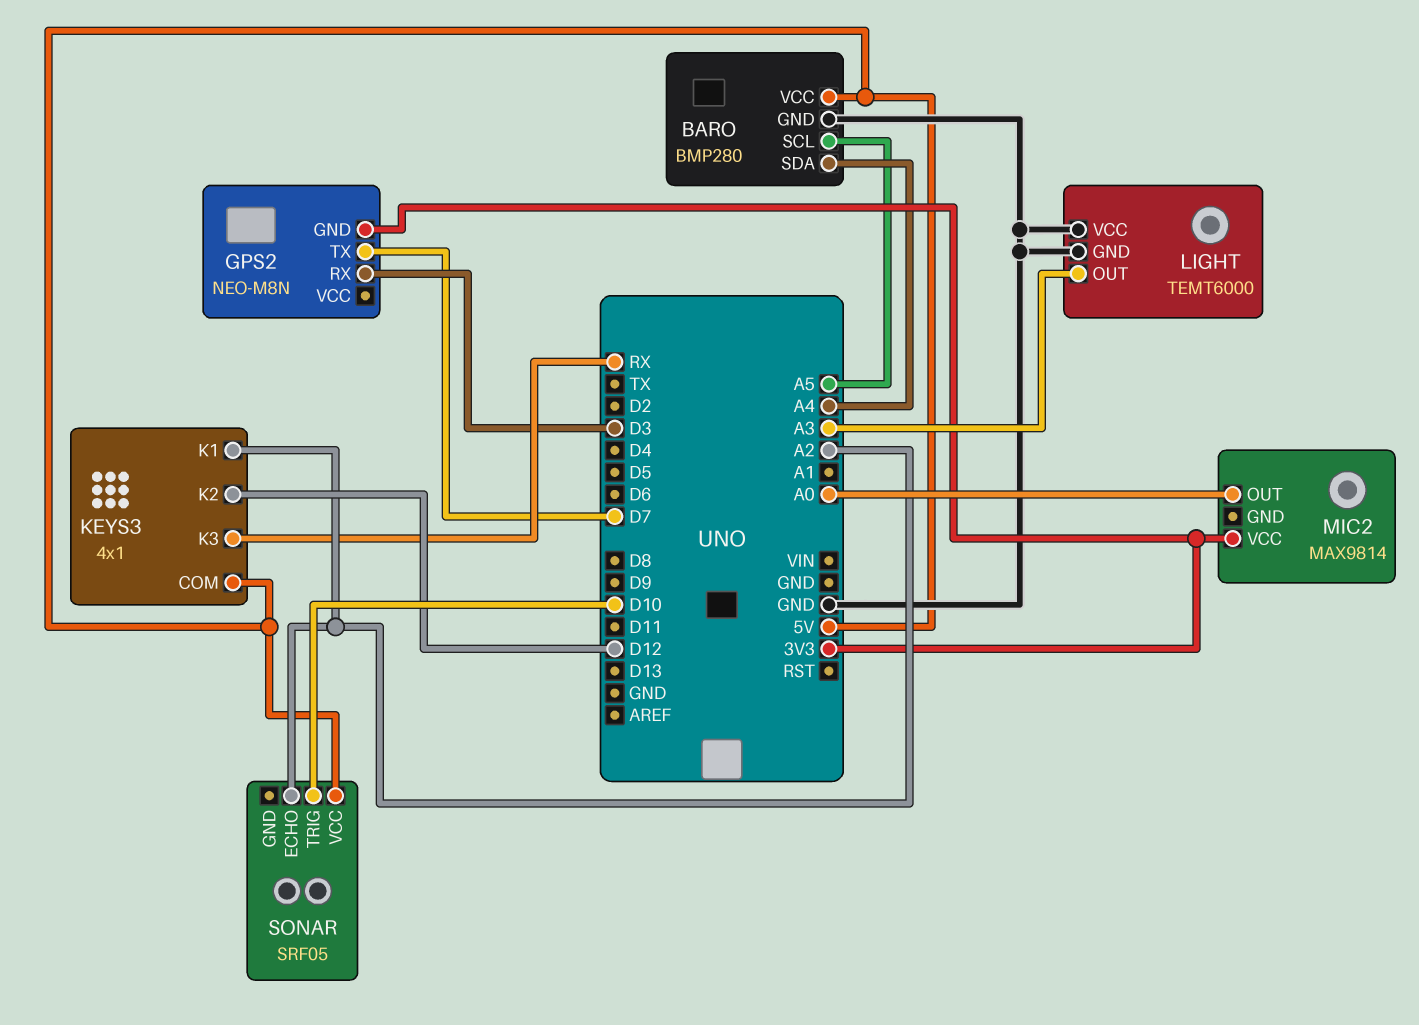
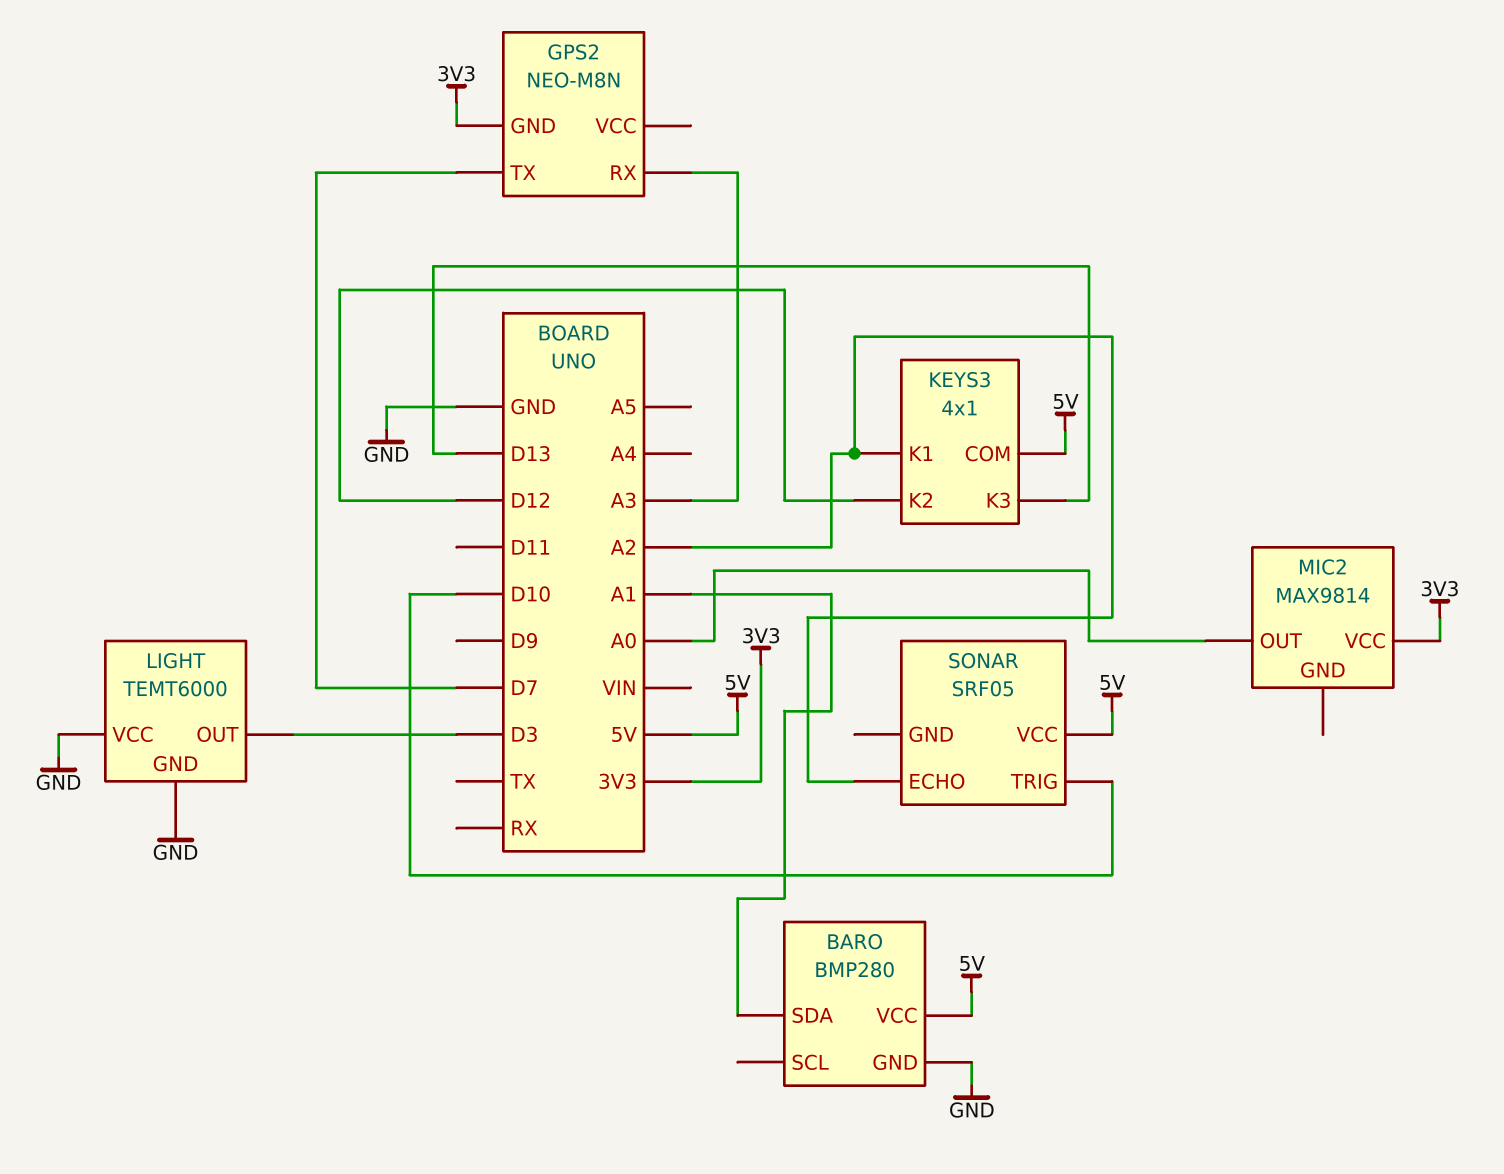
BARO pin SCL: A5 -> none
BARO pin SDA: A4 -> A1
GPS2 pin RX: D3 -> A3
KEYS3 pin K3: RX -> D13
LIGHT pin OUT: A3 -> D3

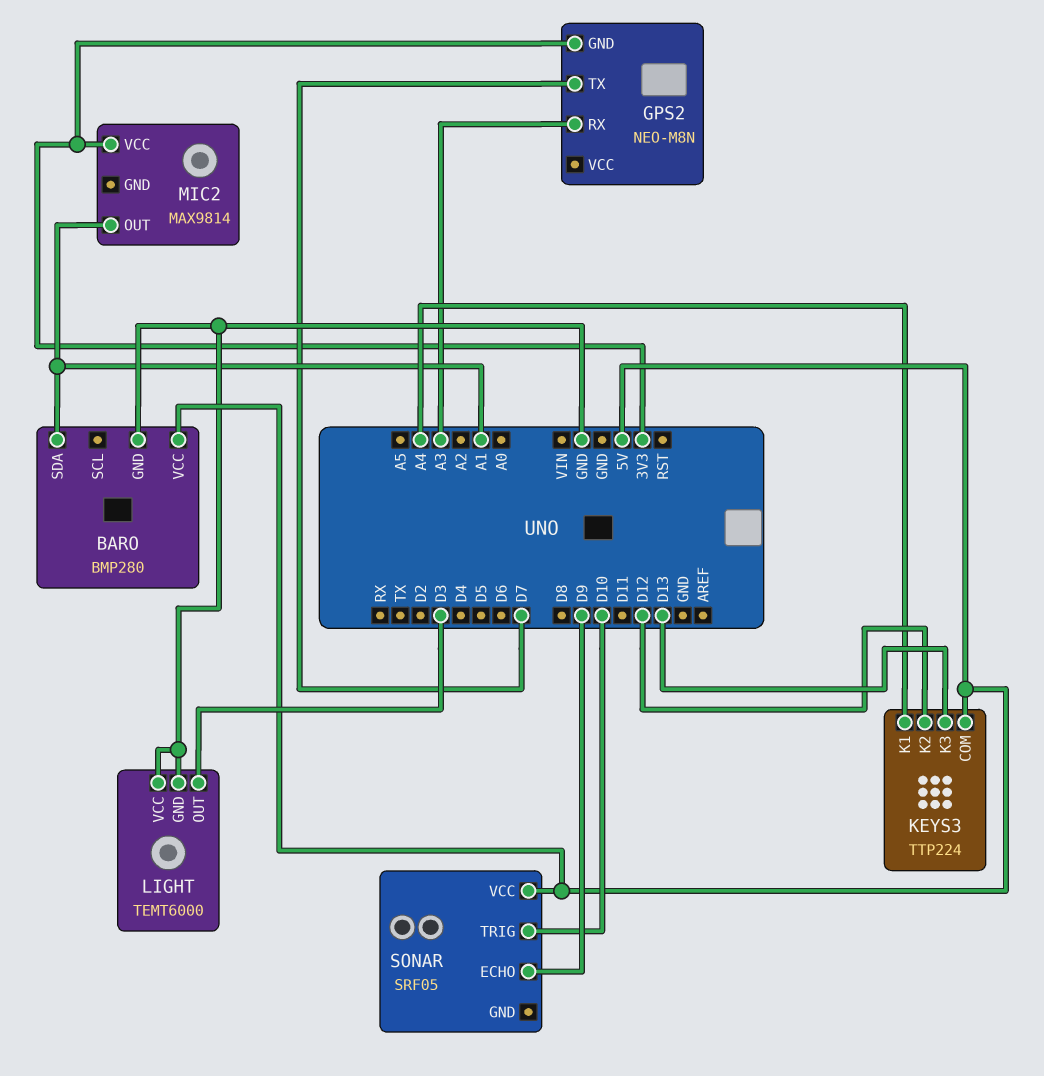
KEYS3: 4x1 -> TTP224
KEYS3 pin K1: A2 -> A4
MIC2 pin OUT: A0 -> A1
SONAR pin ECHO: A2 -> D9

